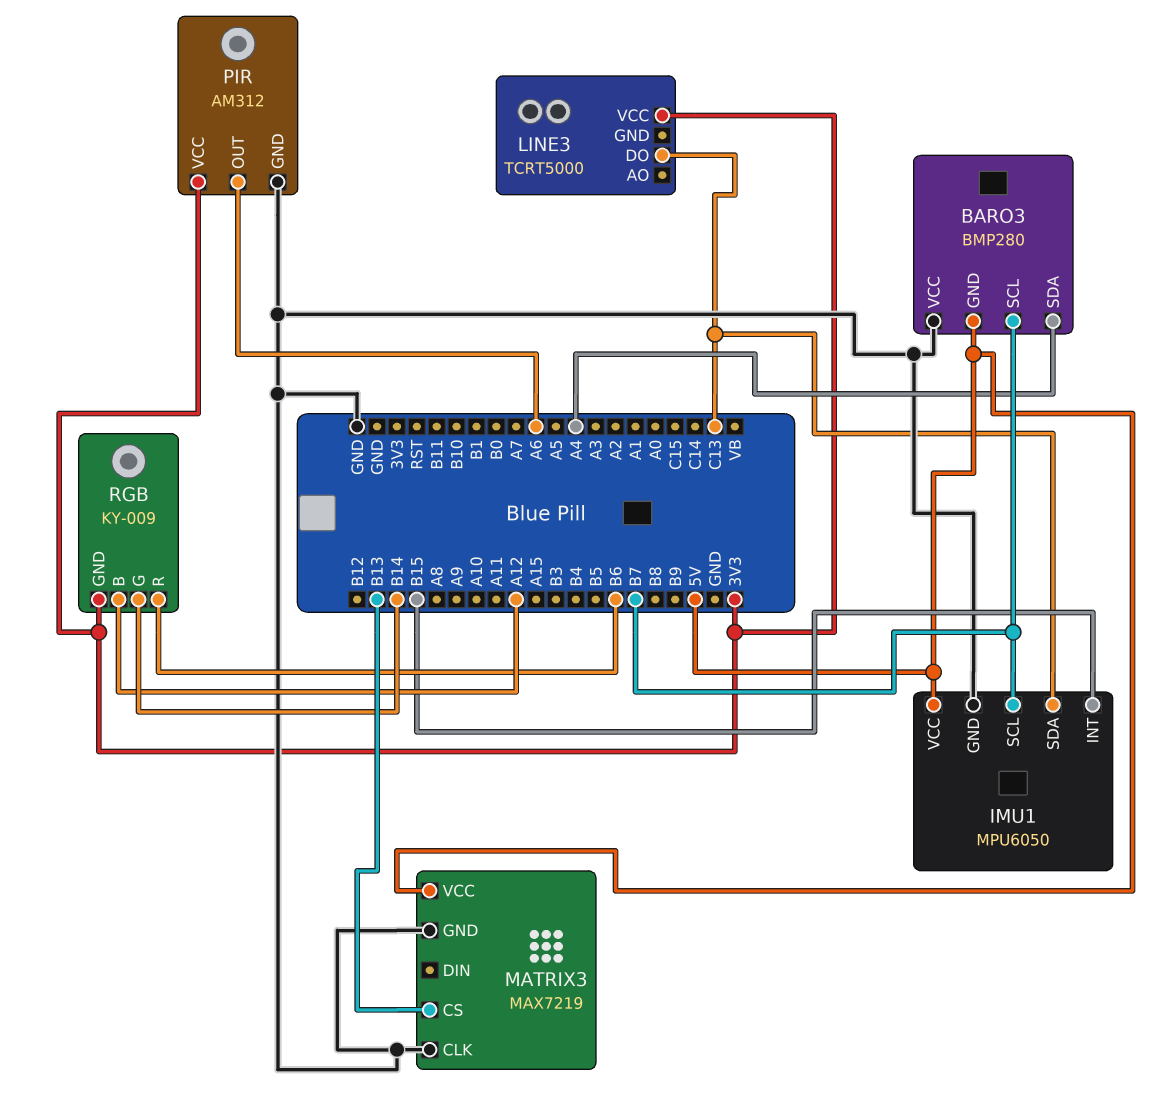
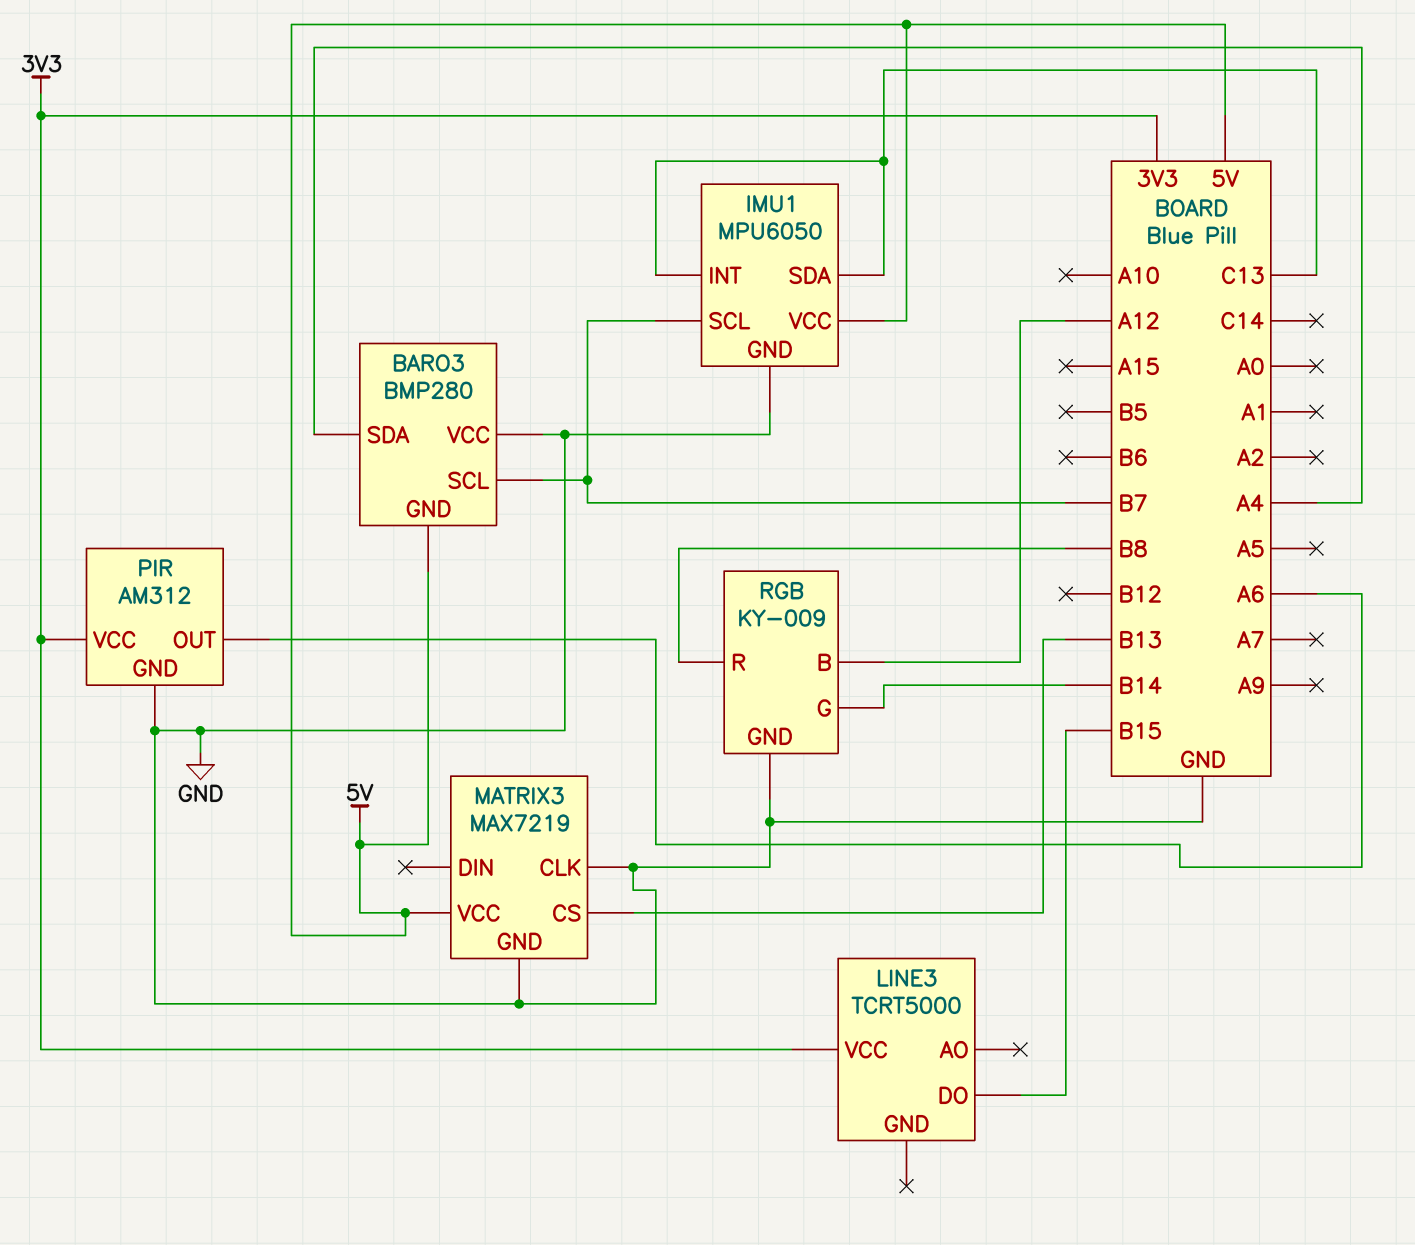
IMU1 pin INT: B15 -> C13
LINE3 pin DO: C13 -> B15
RGB pin GND: 3V3 -> GND
RGB pin R: B6 -> B8

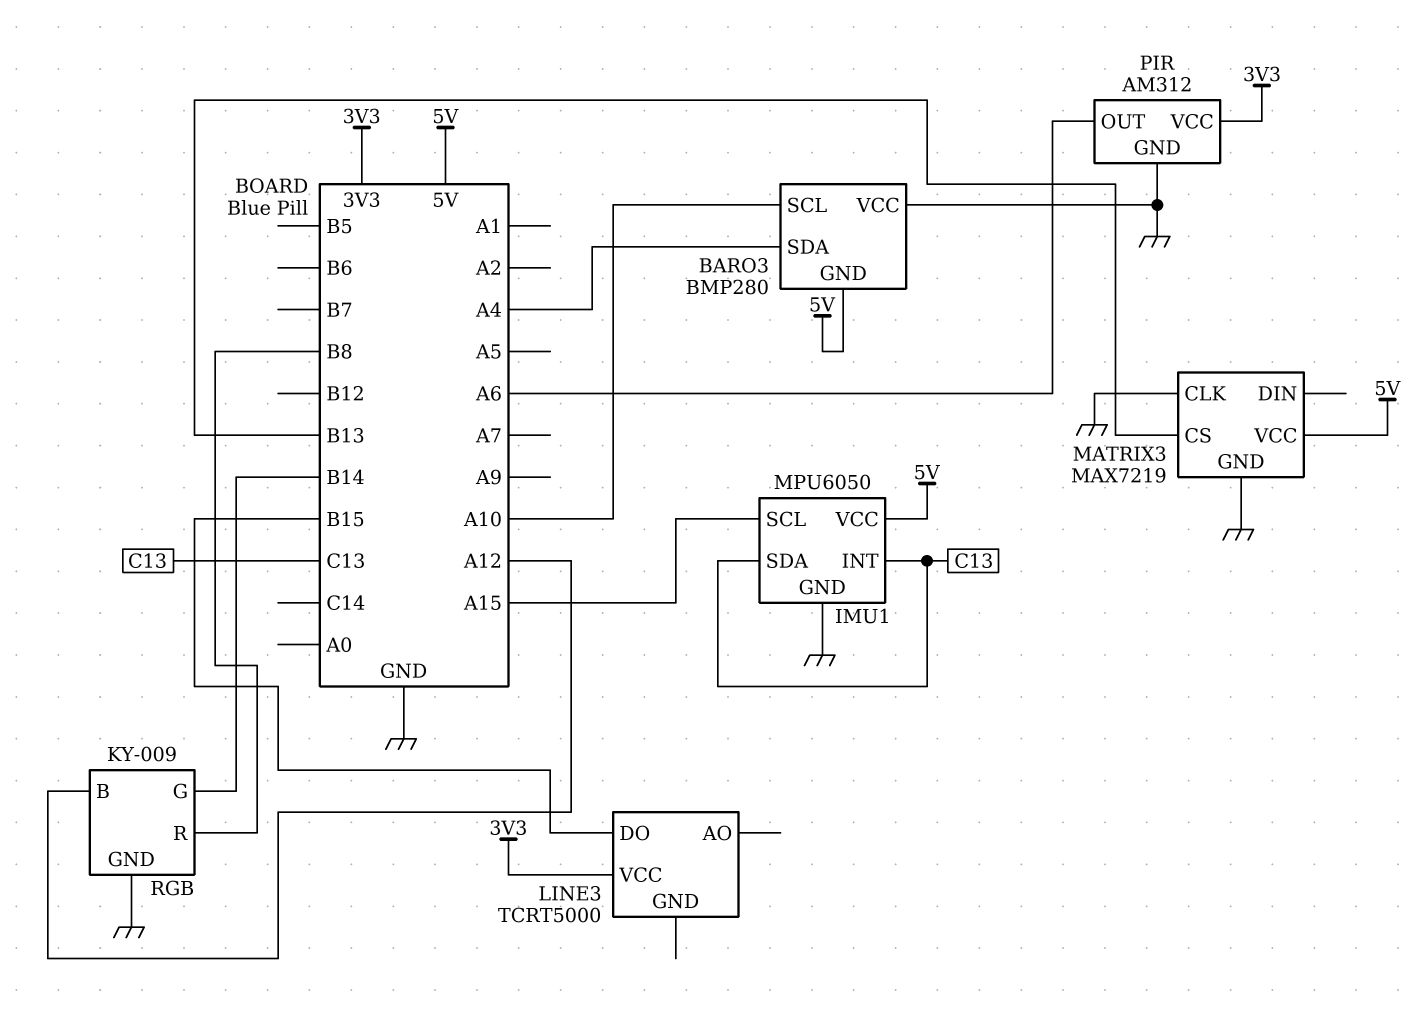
BARO3 pin SCL: B7 -> A10
IMU1 pin SCL: B7 -> A15

